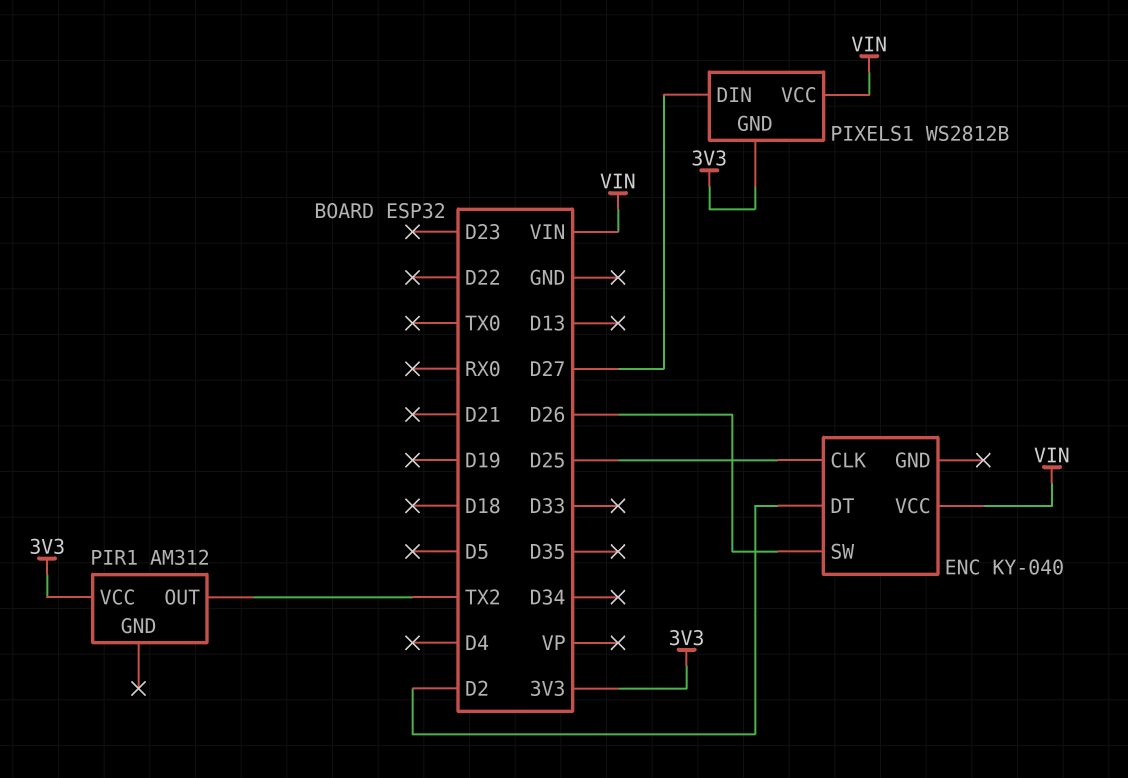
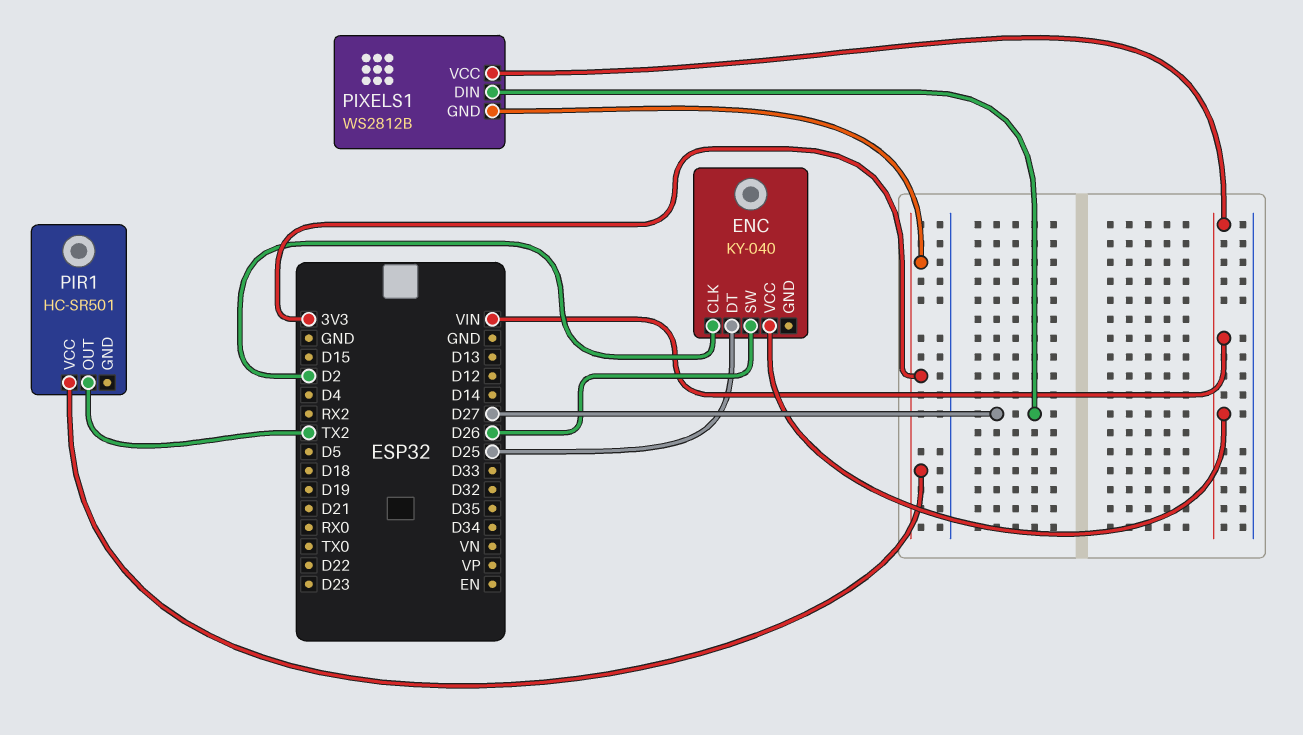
ENC pin CLK: D25 -> D2
ENC pin DT: D2 -> D25
PIR1: AM312 -> HC-SR501

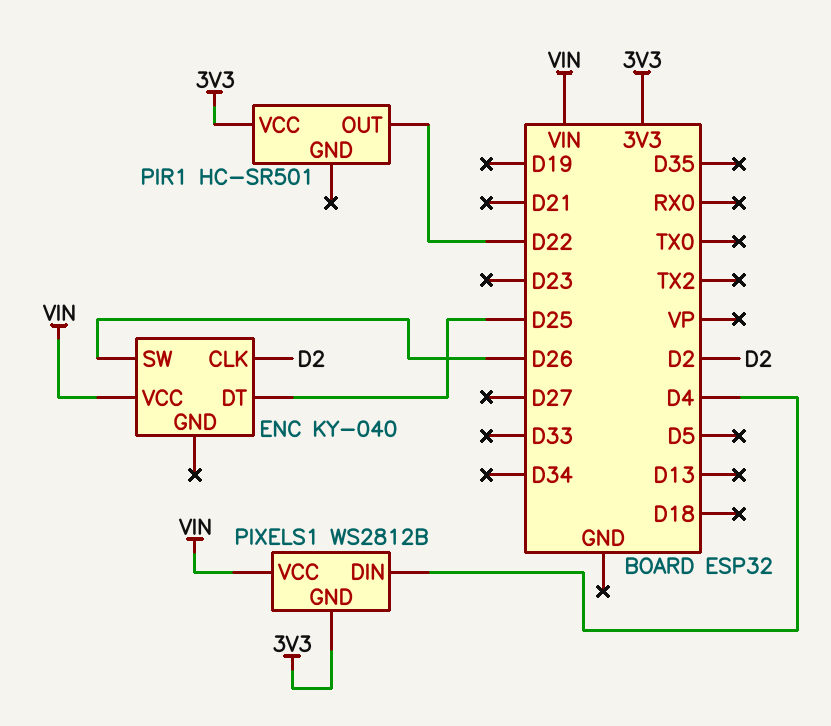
PIR1 pin OUT: TX2 -> D22
PIXELS1 pin DIN: D27 -> D4

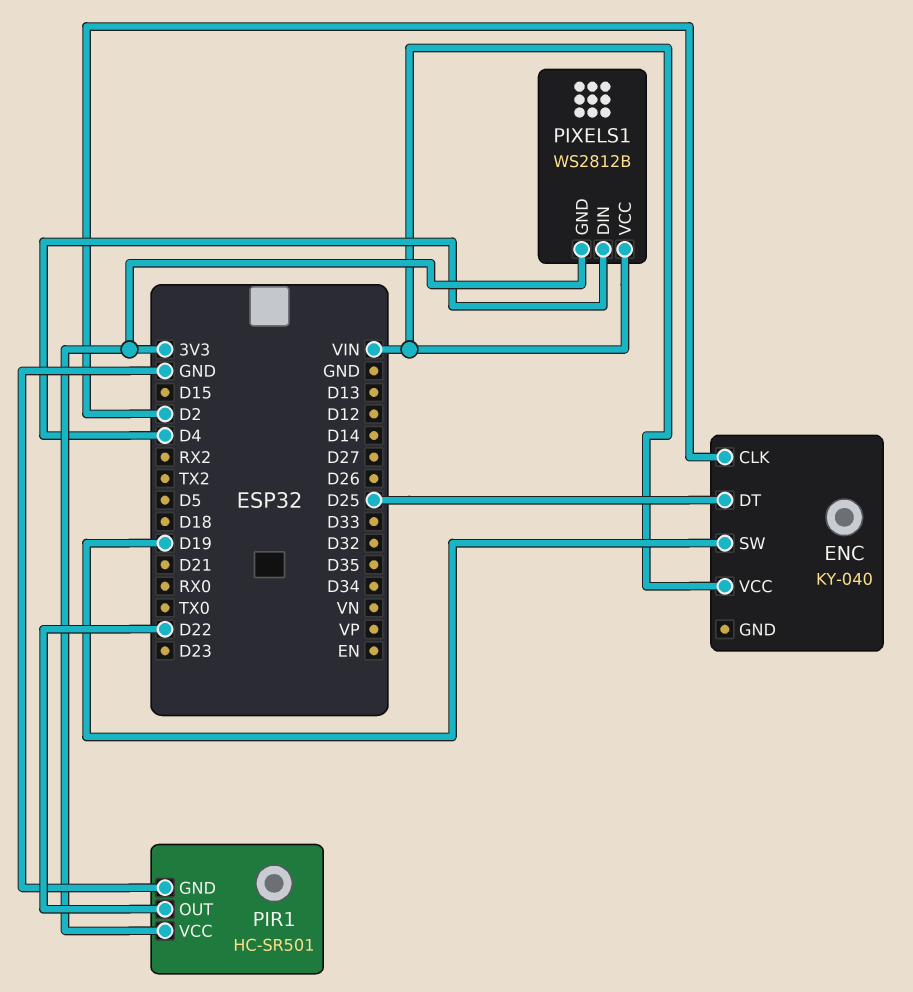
ENC pin SW: D26 -> D19
PIR1 pin GND: none -> GND

